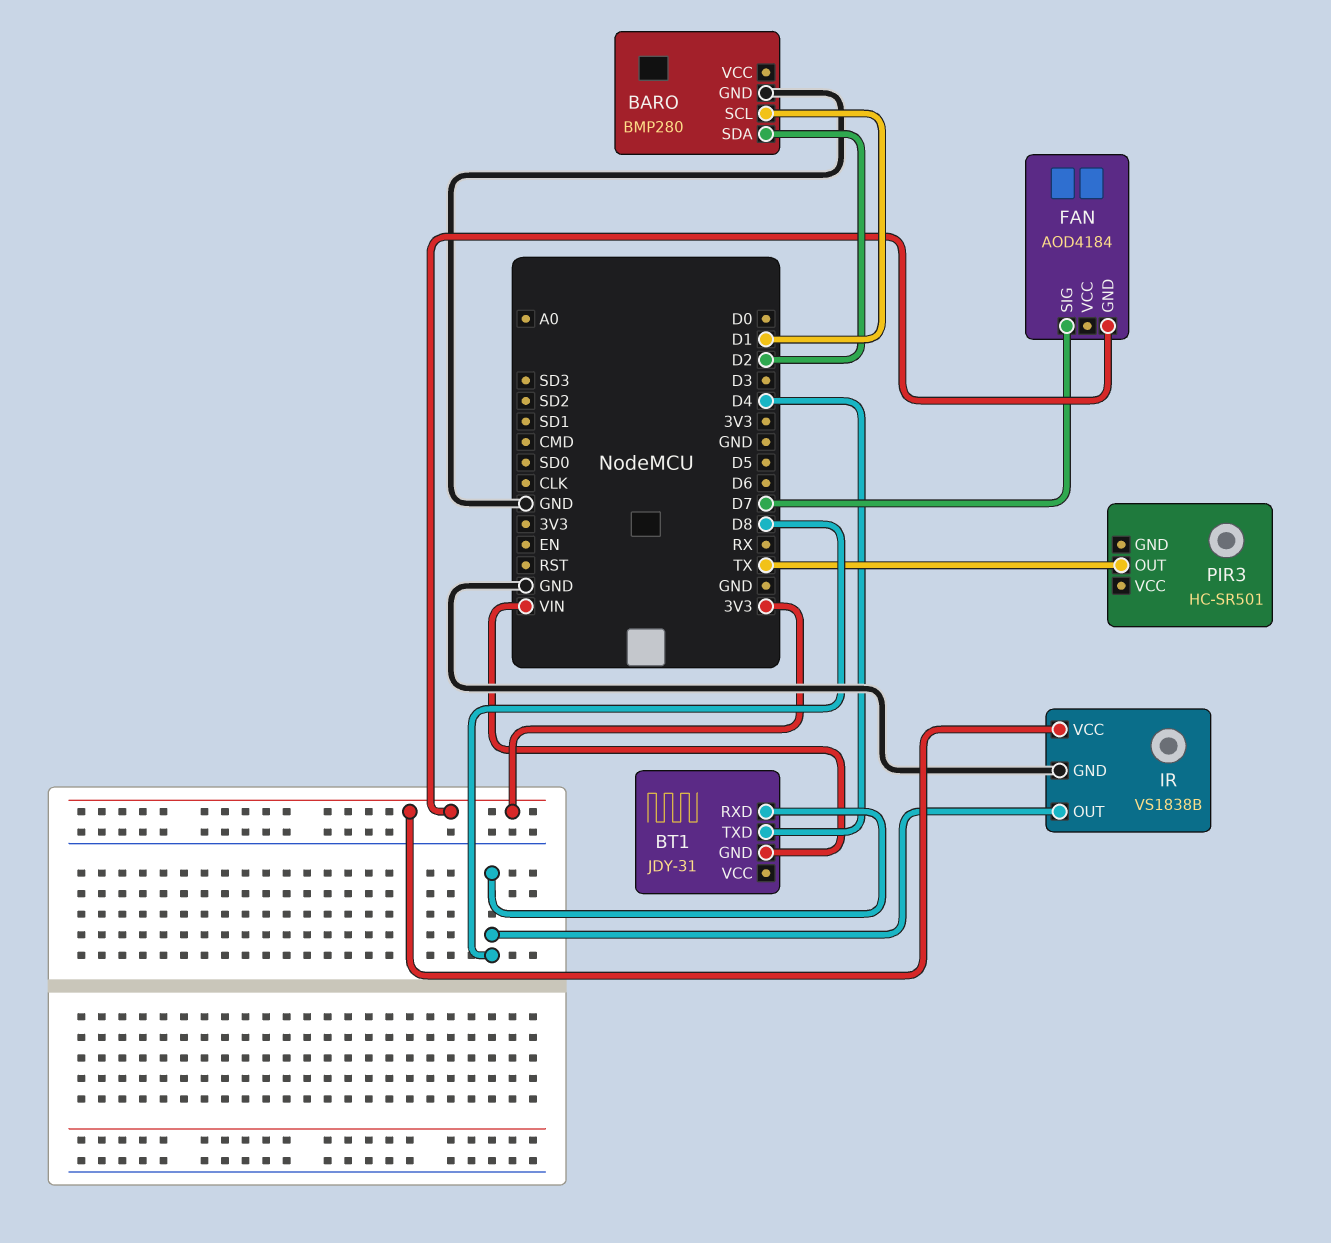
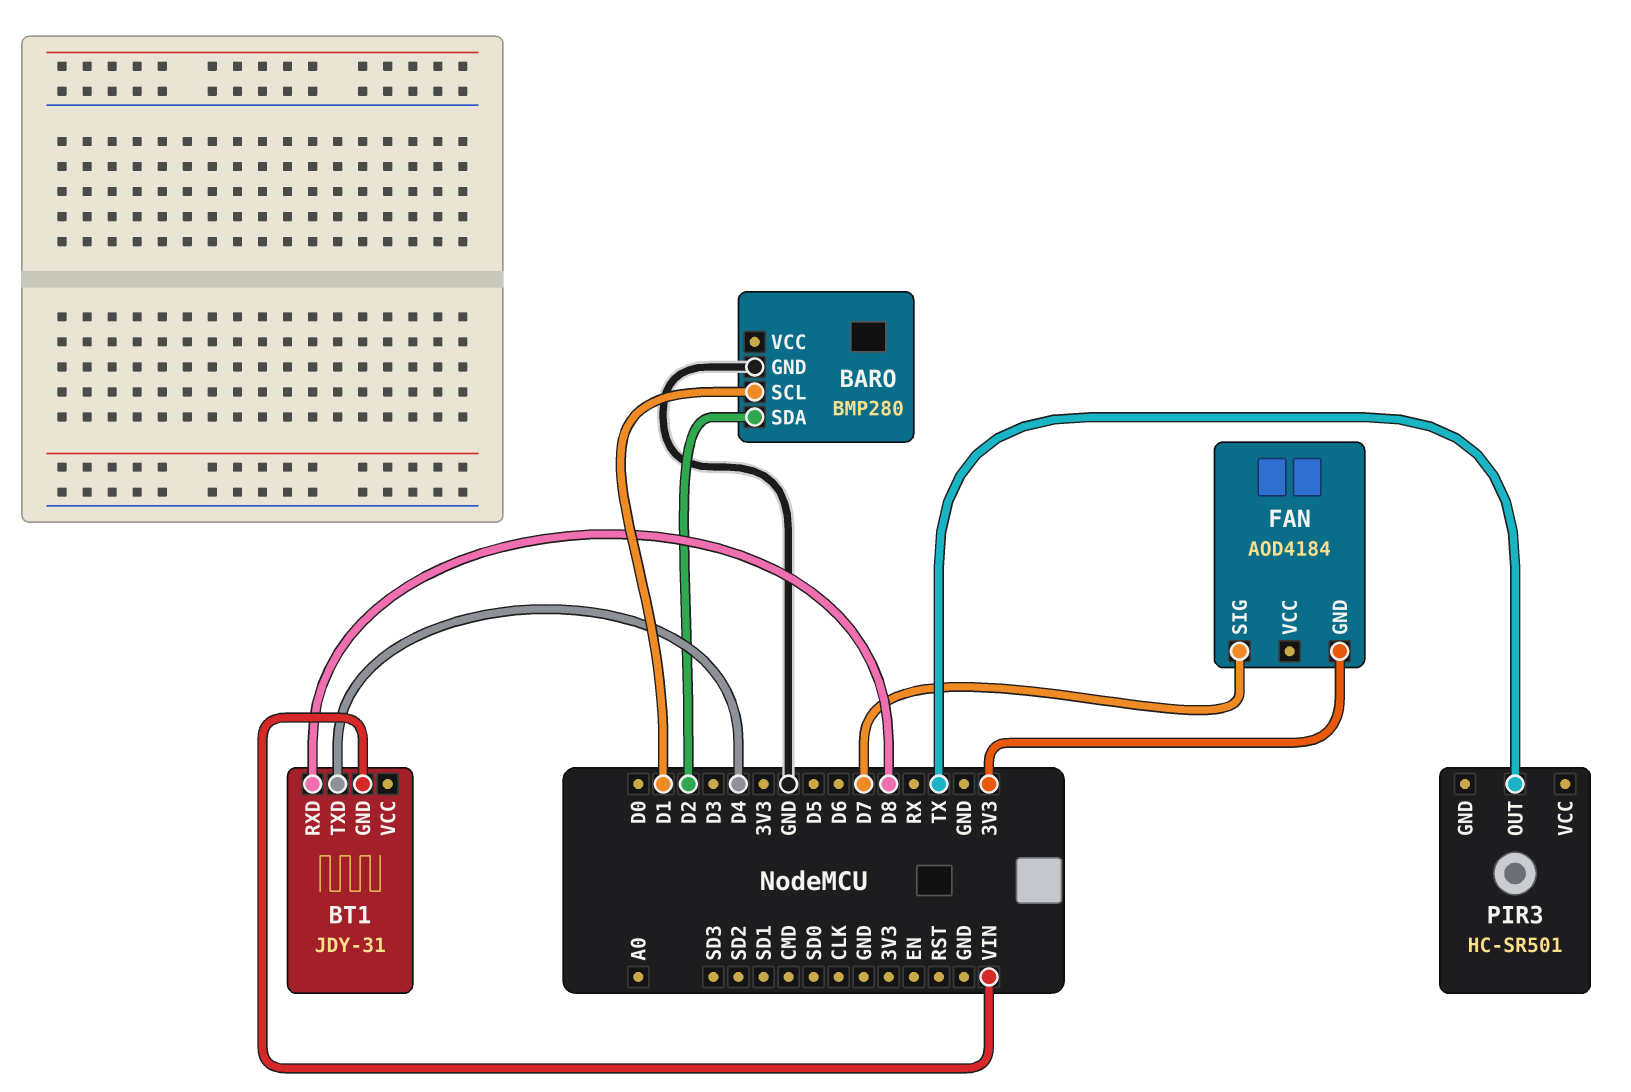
IR: VS1838B -> none
IR pin GND: GND -> none
IR pin OUT: D8 -> none
IR pin VCC: 3V3 -> none

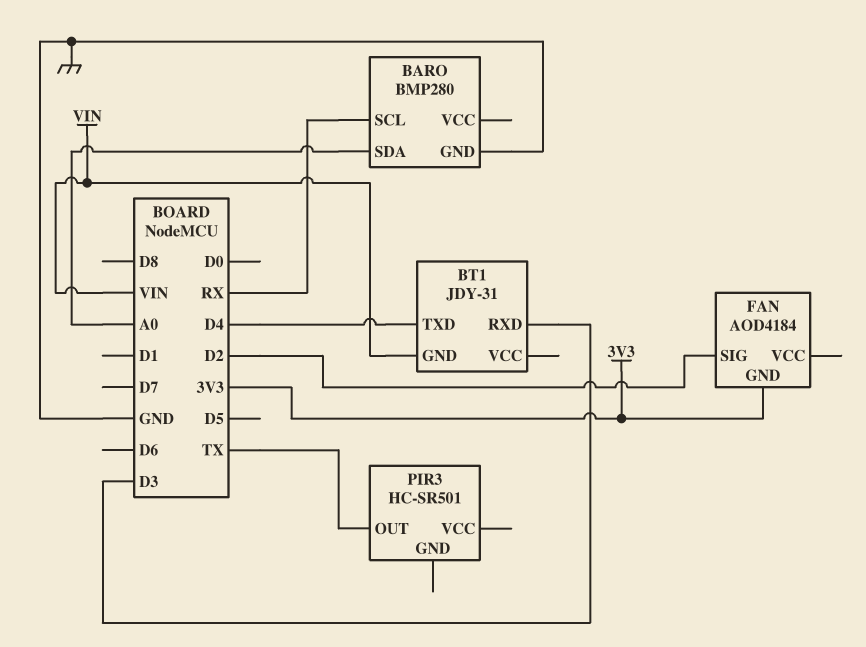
BARO pin SCL: D1 -> RX
BARO pin SDA: D2 -> A0
BT1 pin RXD: D8 -> D3
FAN pin SIG: D7 -> D2

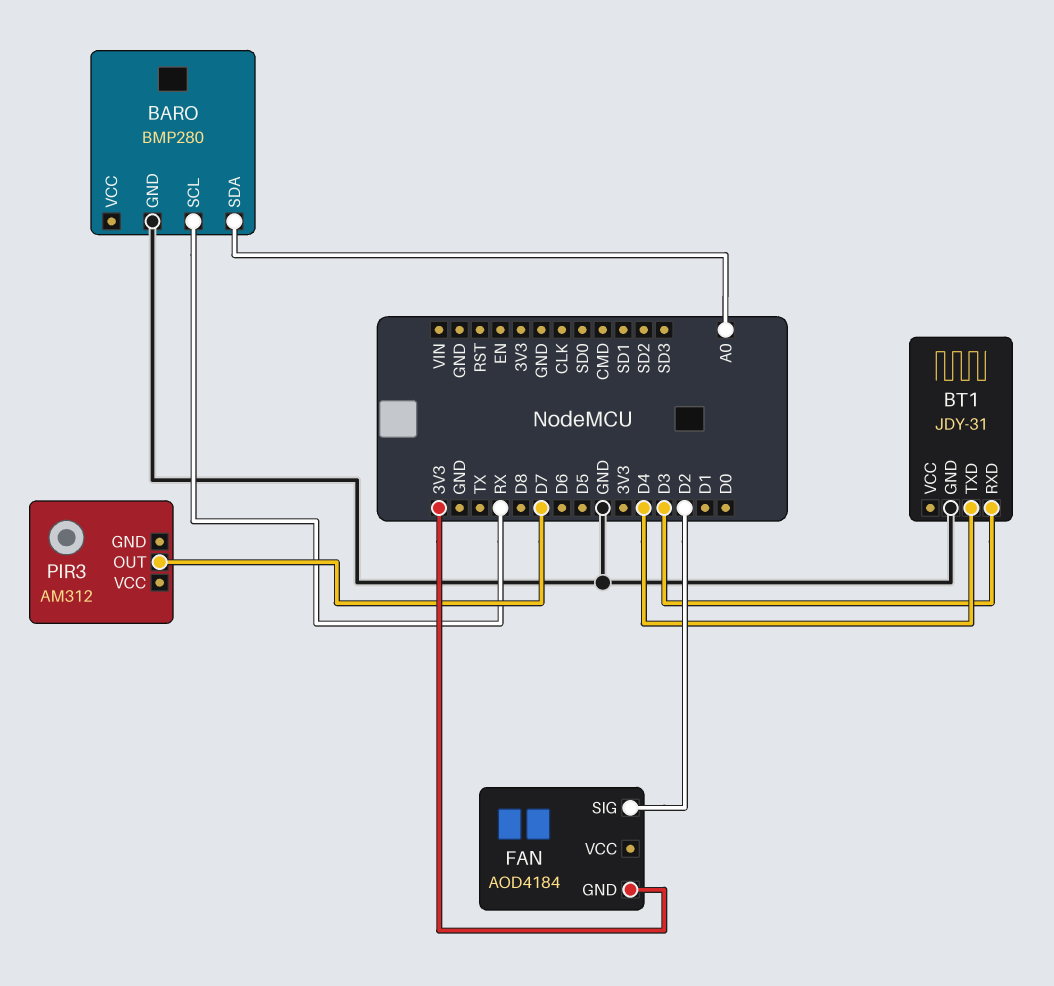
BT1 pin GND: VIN -> GND
PIR3: HC-SR501 -> AM312
PIR3 pin OUT: TX -> D7

